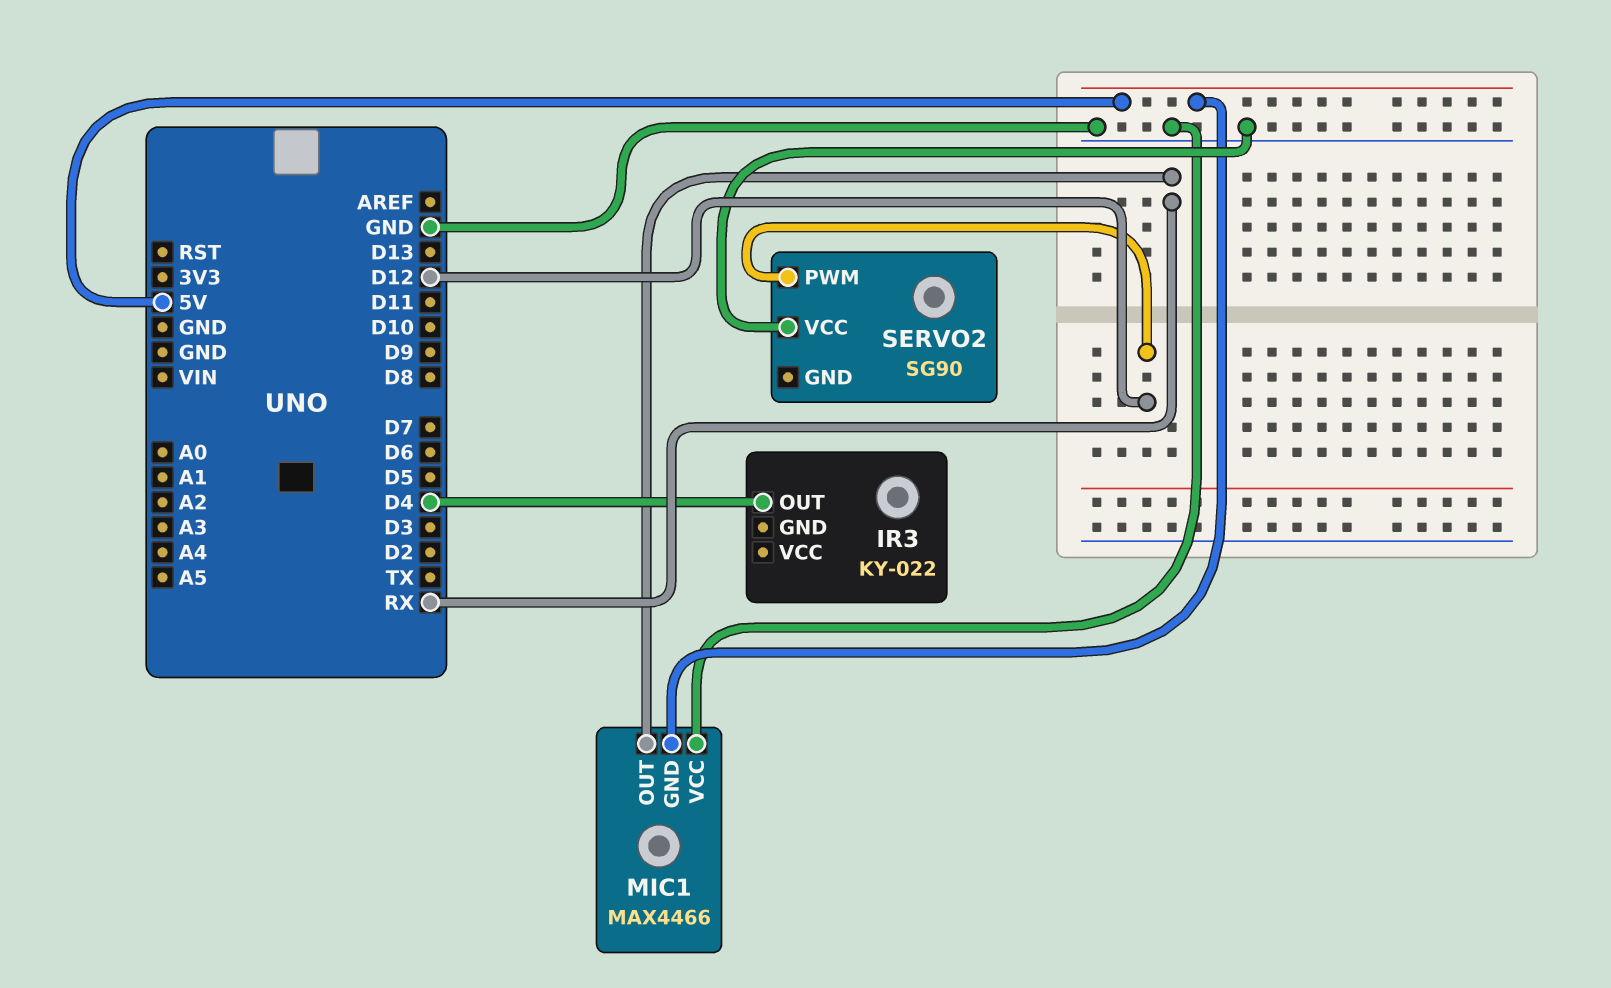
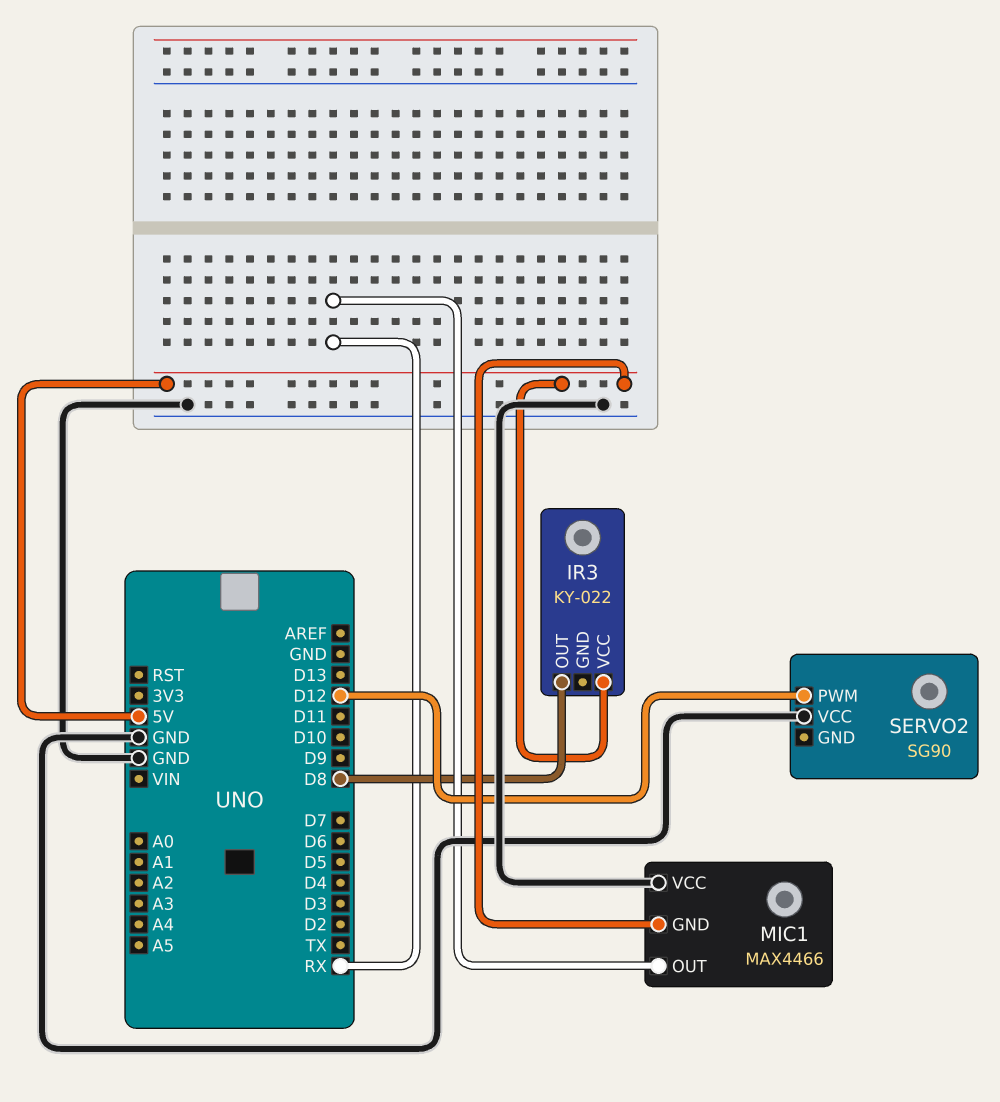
IR3 pin OUT: D4 -> D8
IR3 pin VCC: none -> 5V

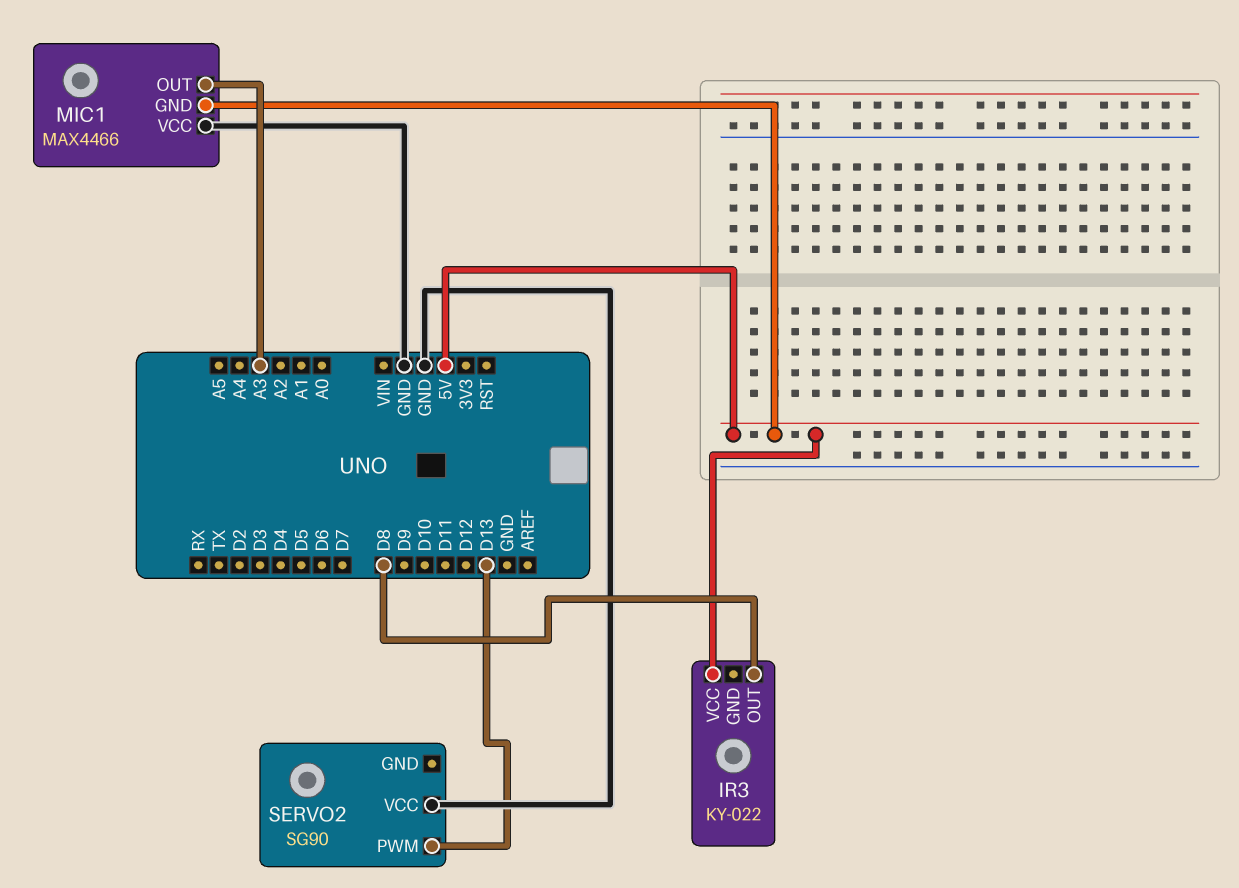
MIC1 pin OUT: RX -> A3
SERVO2 pin PWM: D12 -> D13

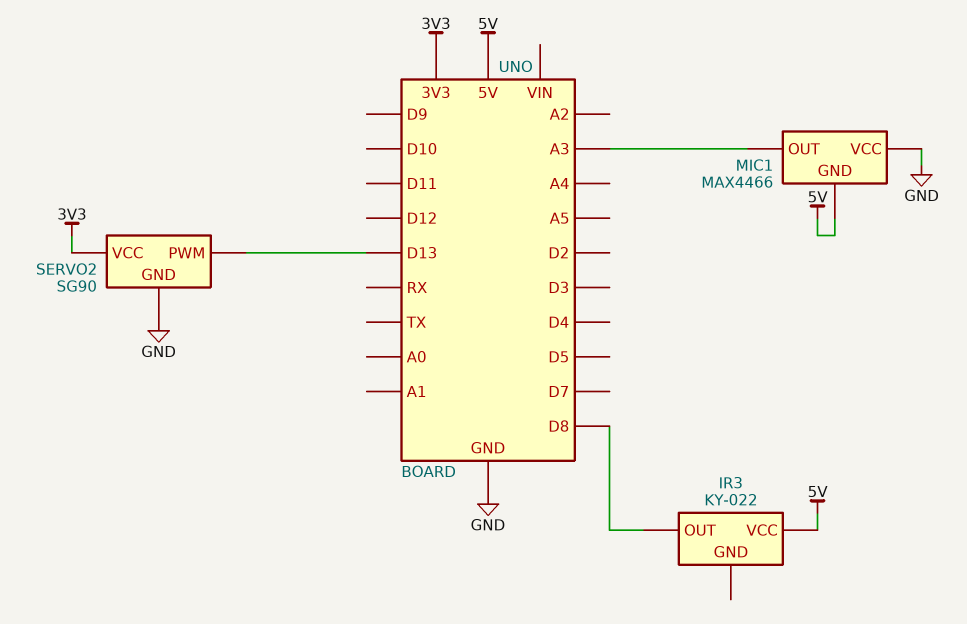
SERVO2 pin GND: none -> GND
SERVO2 pin VCC: GND -> 3V3

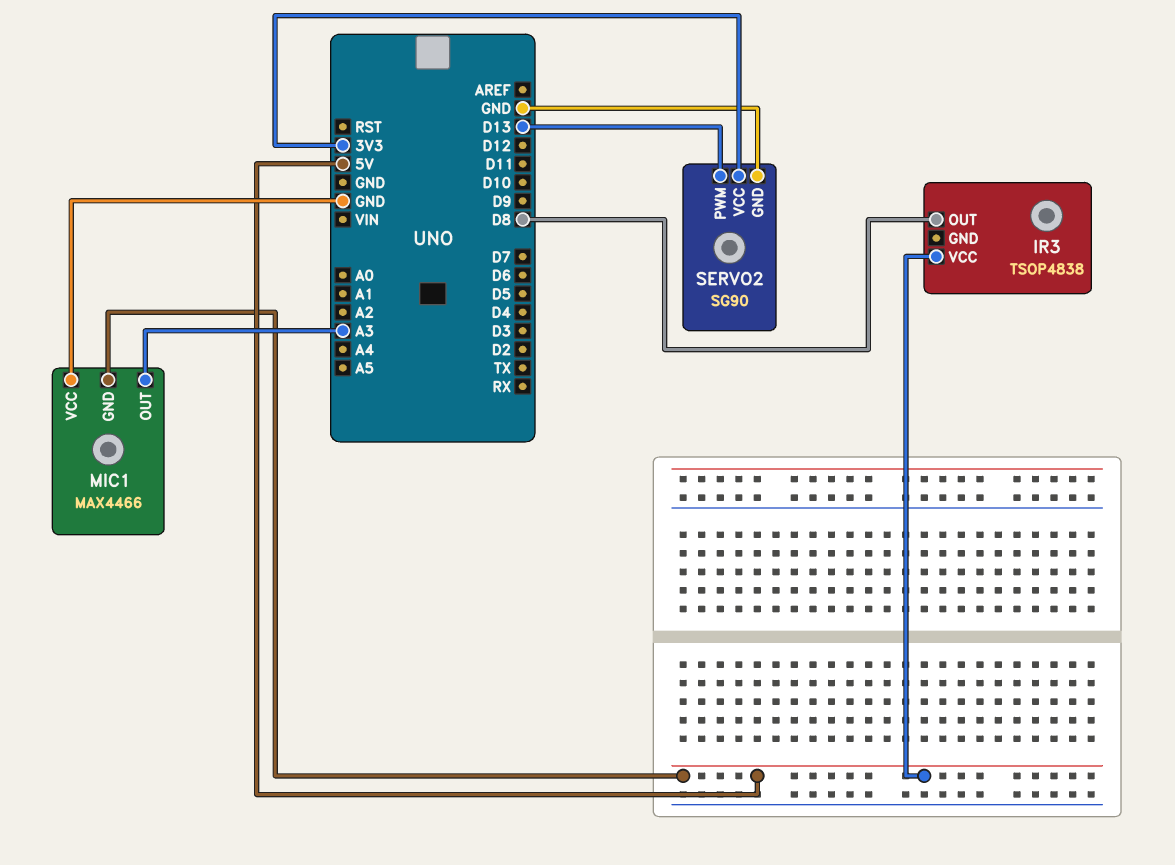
IR3: KY-022 -> TSOP4838

